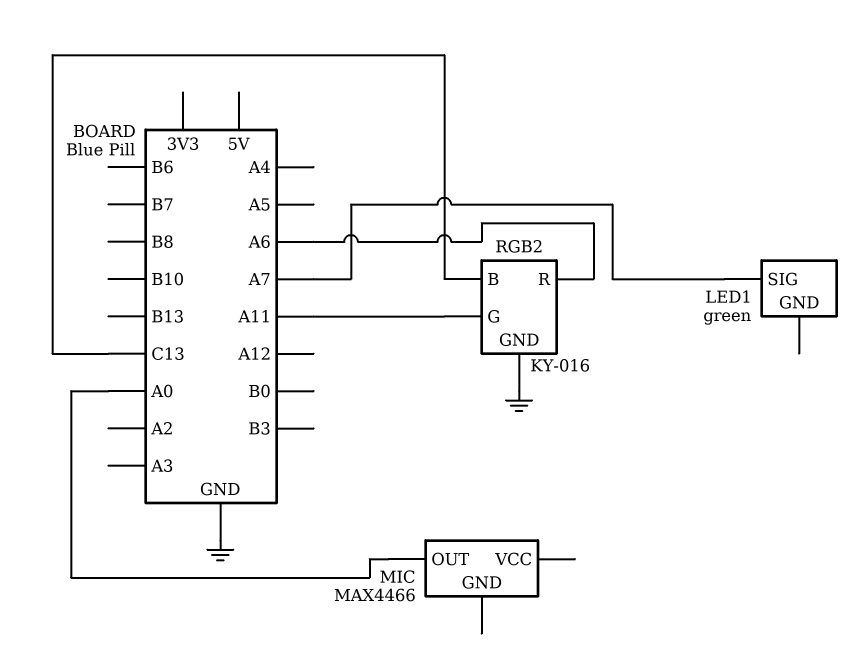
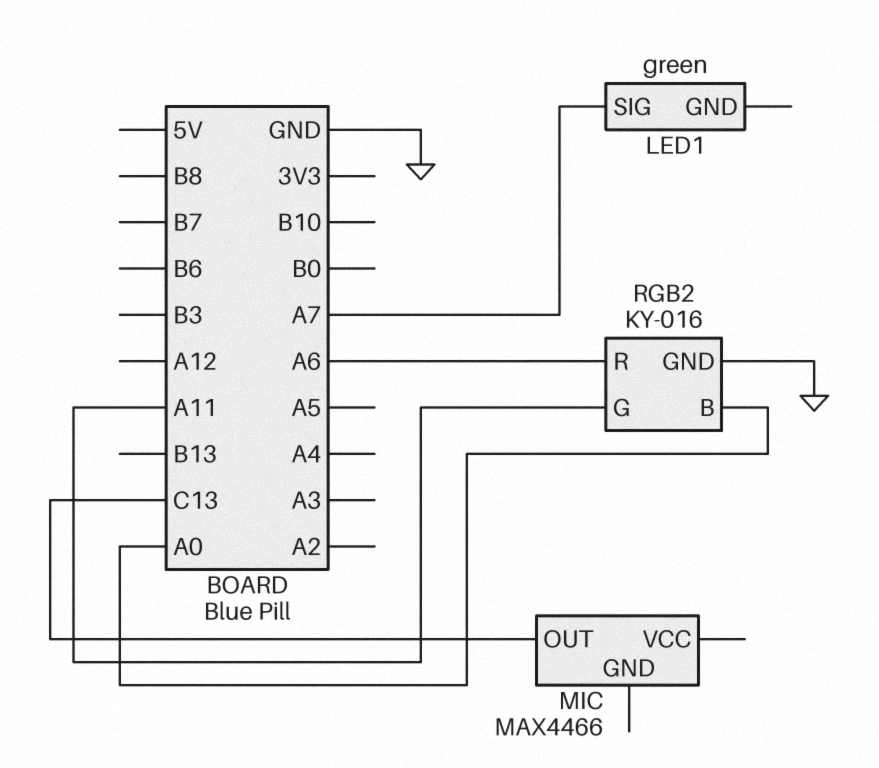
MIC pin OUT: A0 -> C13
RGB2 pin B: C13 -> A0

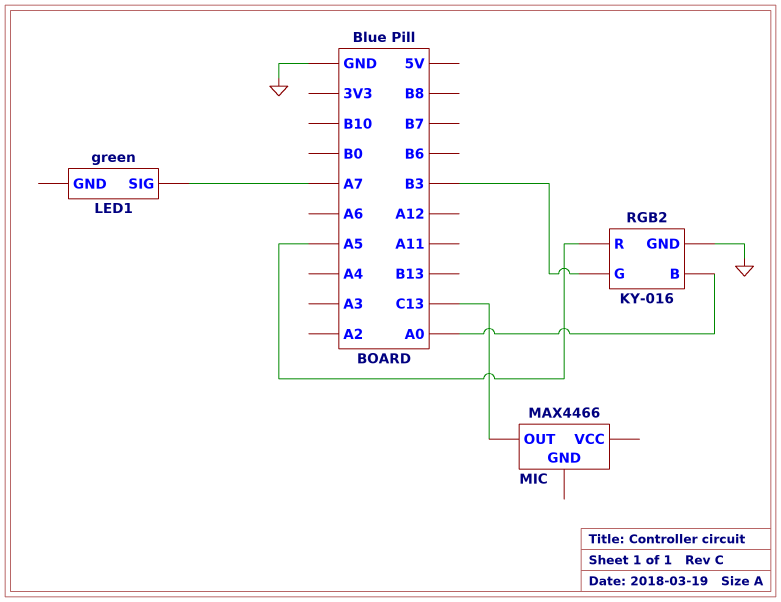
RGB2 pin G: A11 -> B3
RGB2 pin R: A6 -> A5

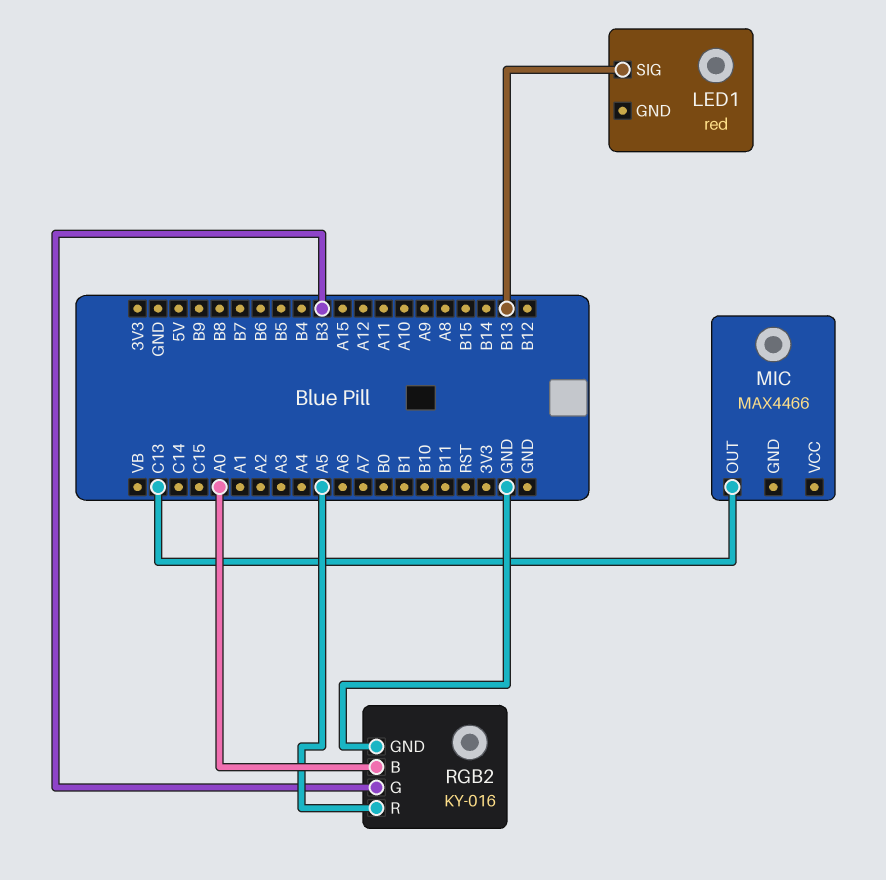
LED1: green -> red
LED1 pin SIG: A7 -> B13

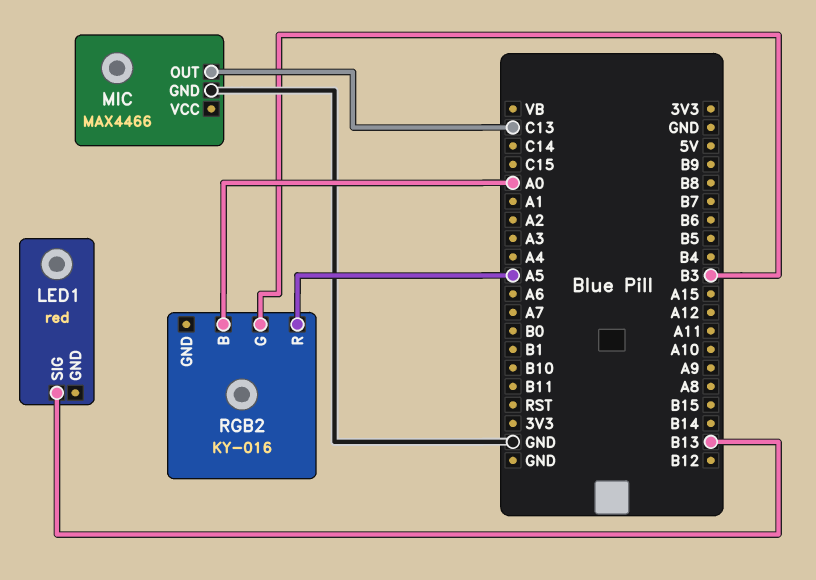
MIC pin GND: none -> GND
RGB2 pin GND: GND -> none

